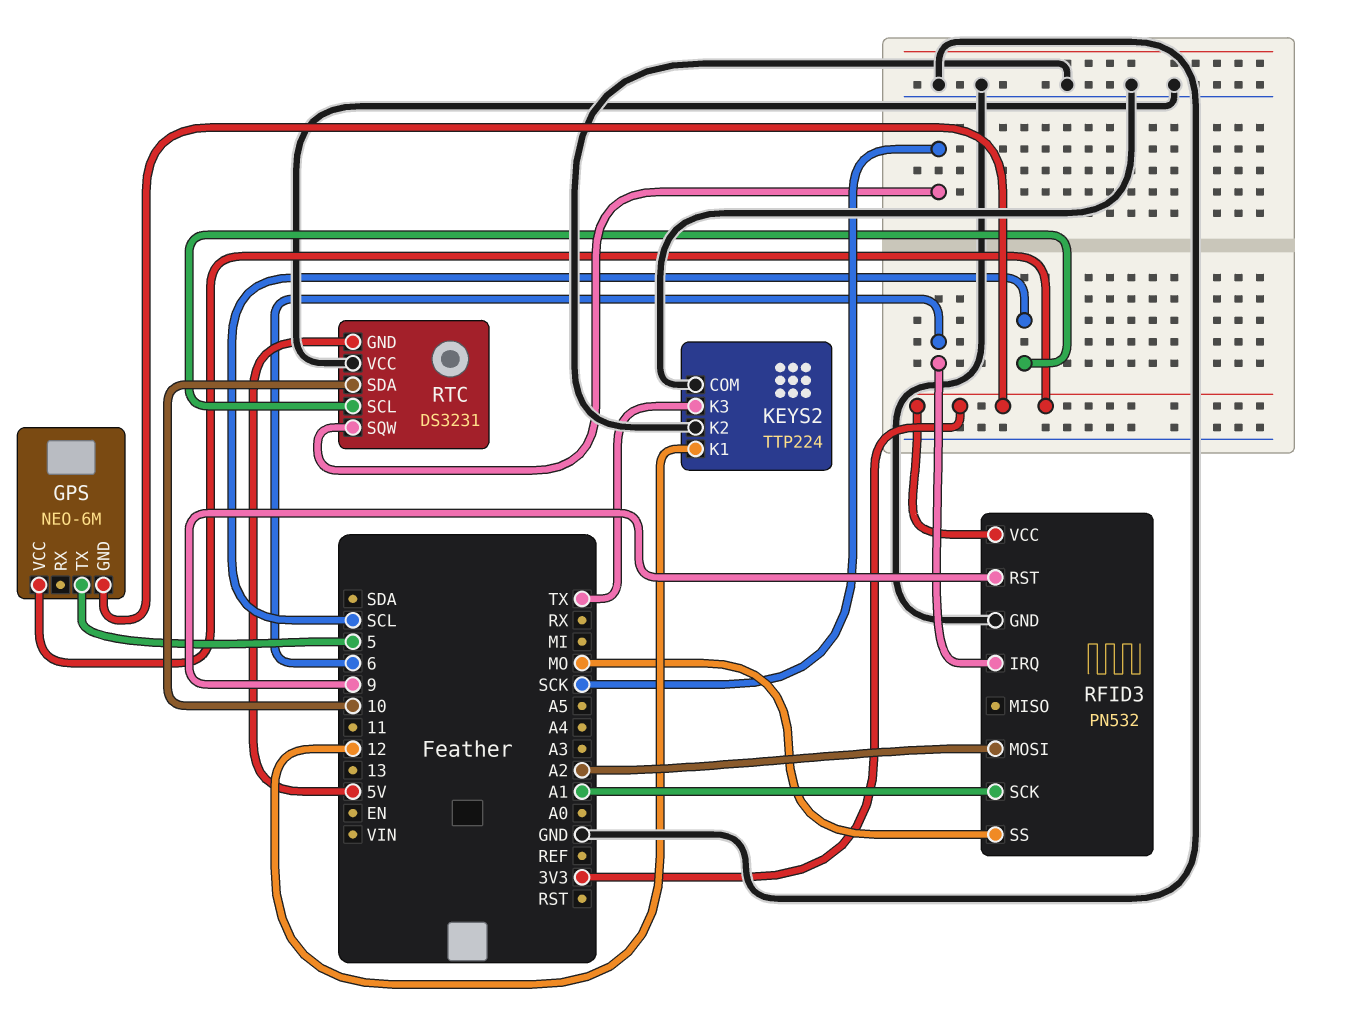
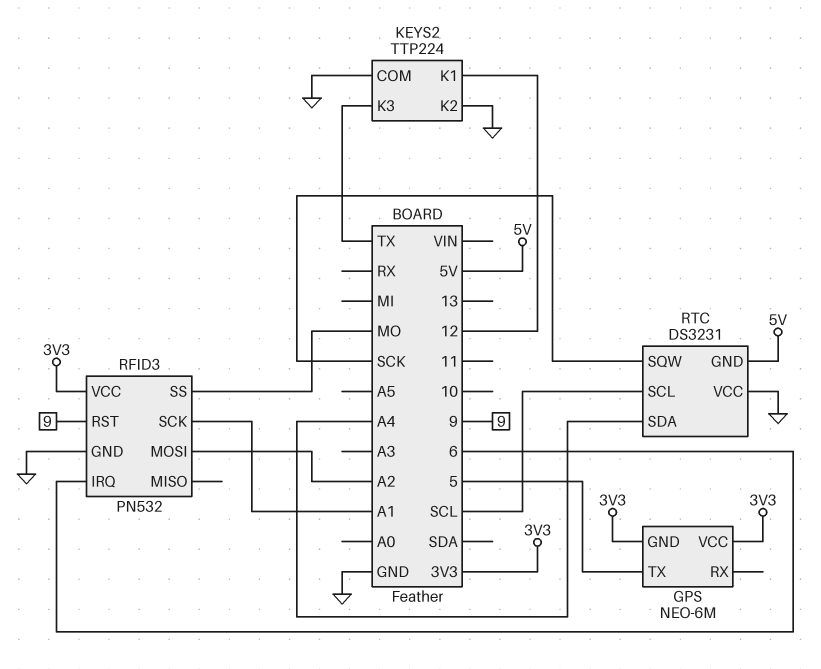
RTC pin SDA: 10 -> A4

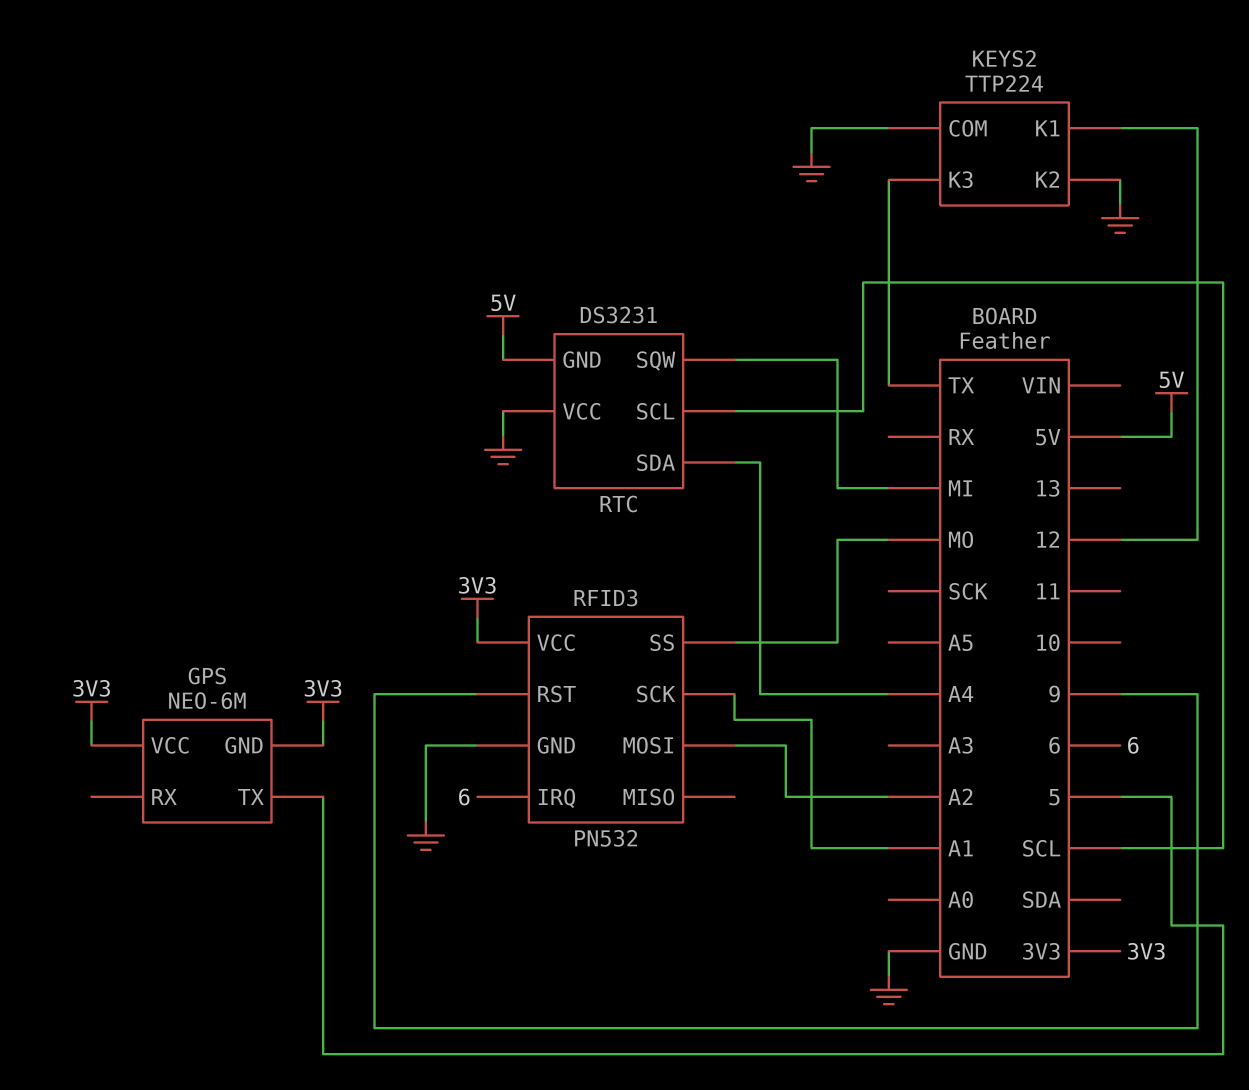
RTC pin SQW: SCK -> MI

